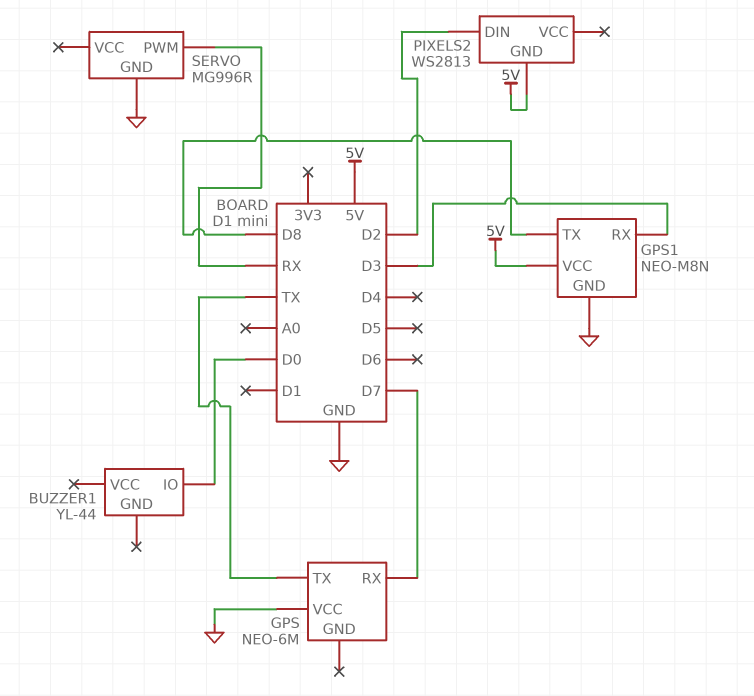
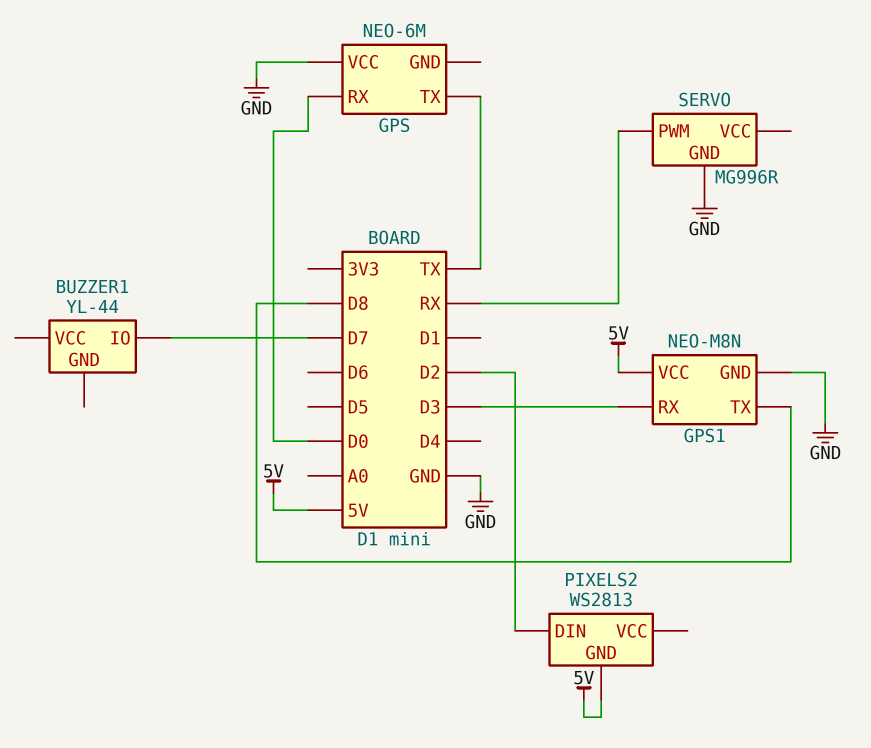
BUZZER1 pin IO: D0 -> D7
GPS pin RX: D7 -> D0

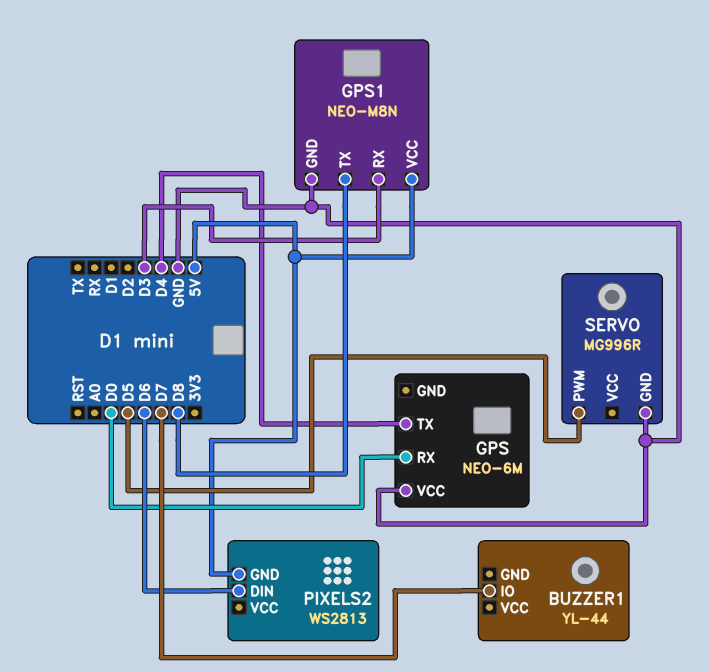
GPS pin TX: TX -> D4
PIXELS2 pin DIN: D2 -> D6
SERVO pin PWM: RX -> D5

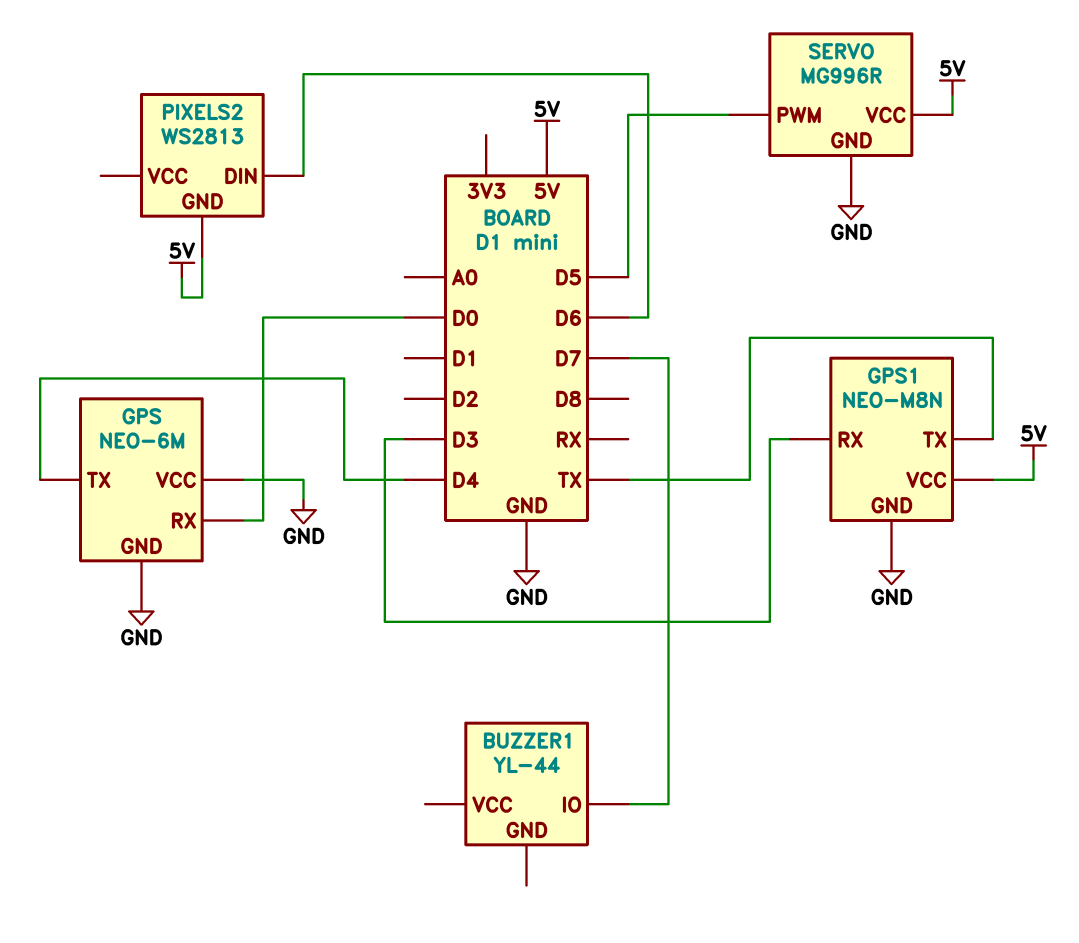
GPS pin GND: none -> GND
GPS1 pin TX: D8 -> TX
SERVO pin VCC: none -> 5V

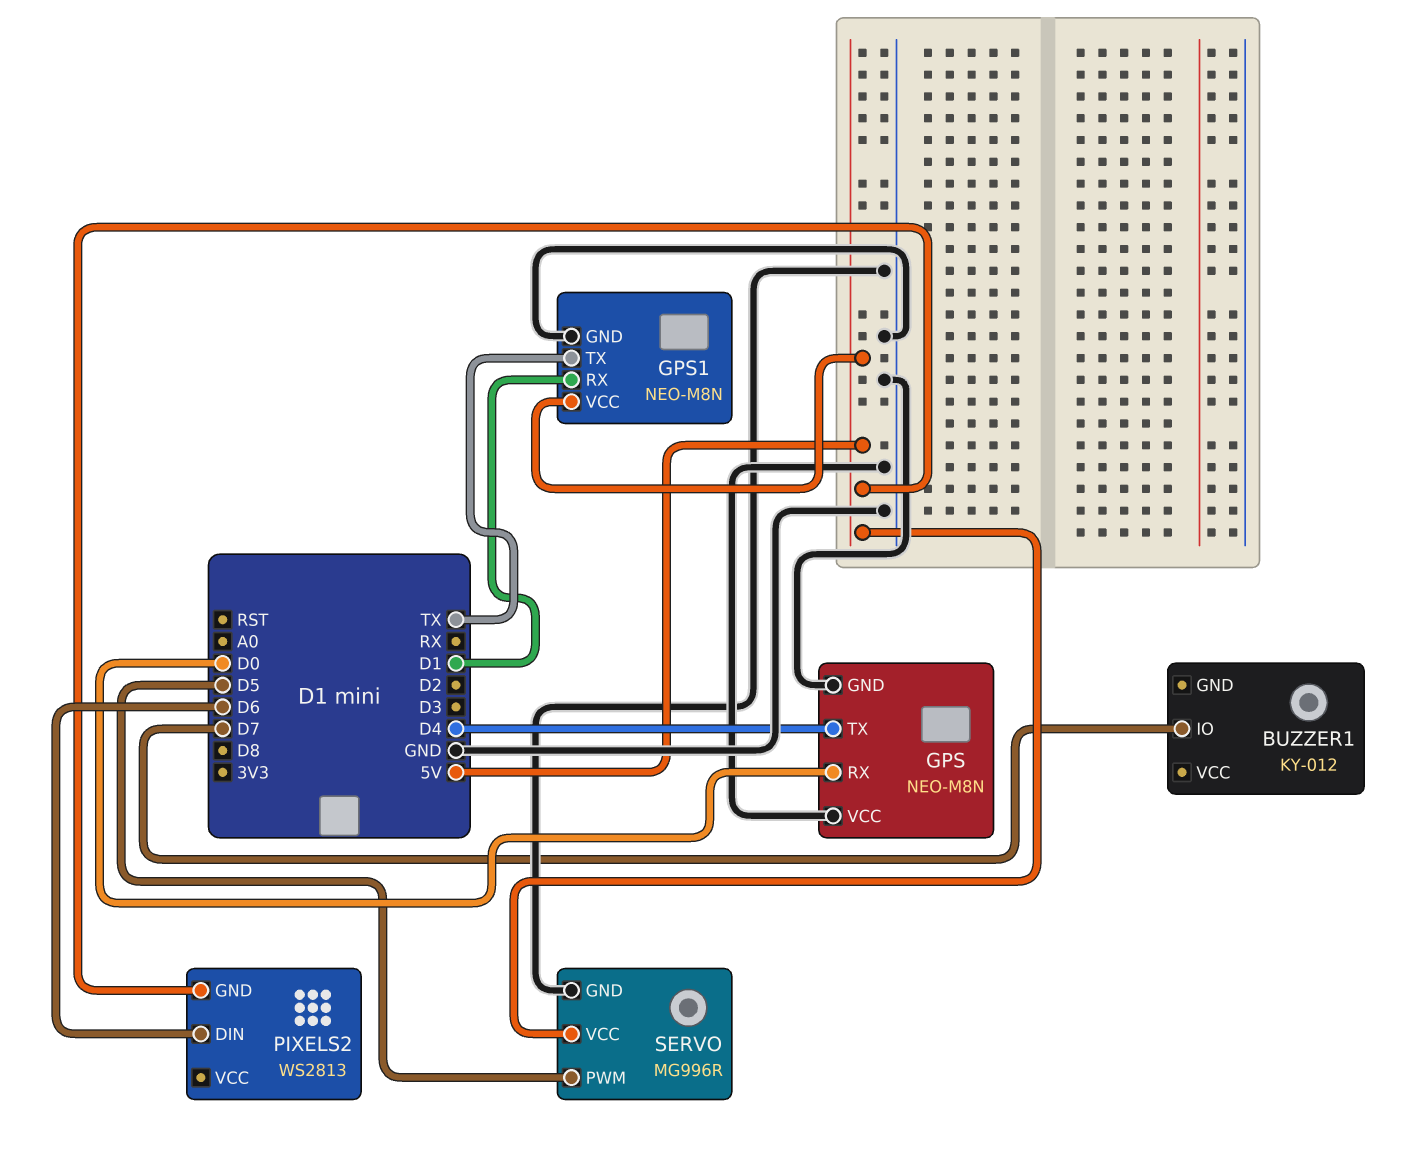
BUZZER1: YL-44 -> KY-012
GPS: NEO-6M -> NEO-M8N
GPS1 pin RX: D3 -> D1

